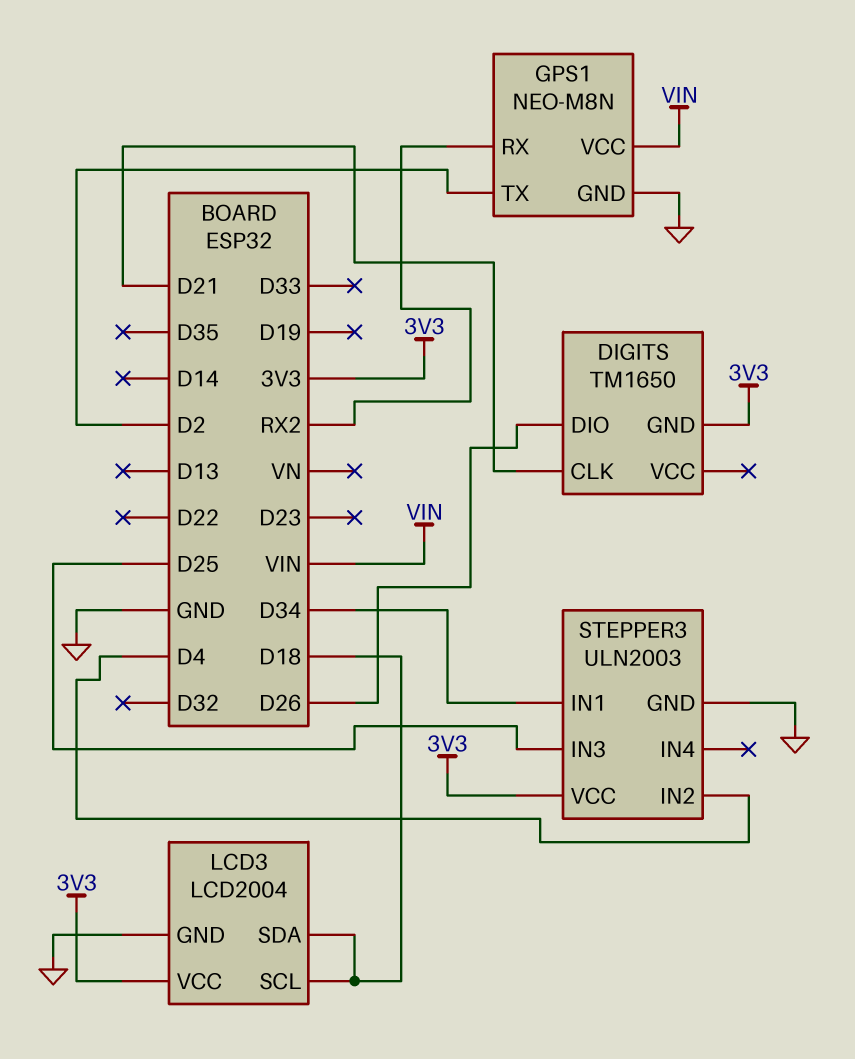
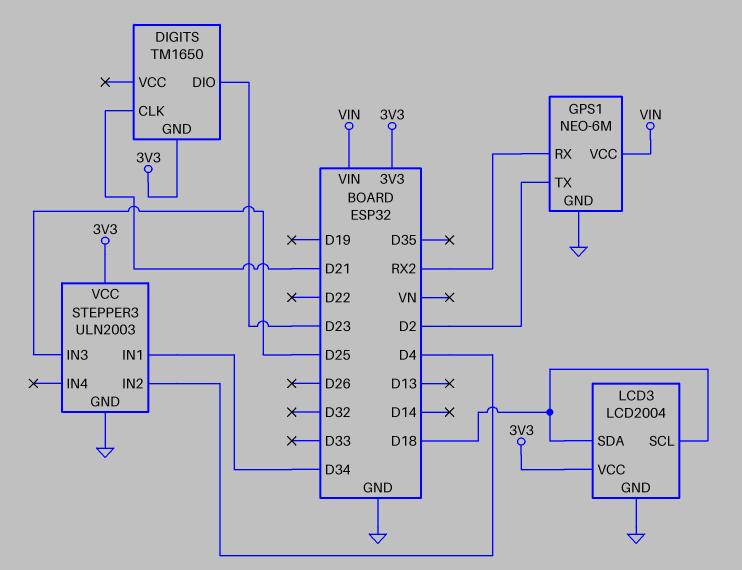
DIGITS pin DIO: D26 -> D23
GPS1: NEO-M8N -> NEO-6M

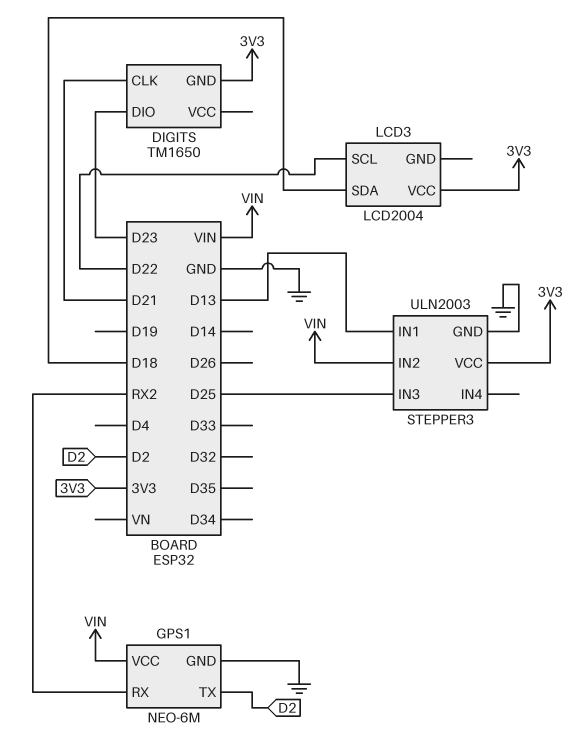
LCD3 pin GND: GND -> none
LCD3 pin SCL: D18 -> D22
STEPPER3 pin IN1: D34 -> D13
STEPPER3 pin IN2: D4 -> VIN

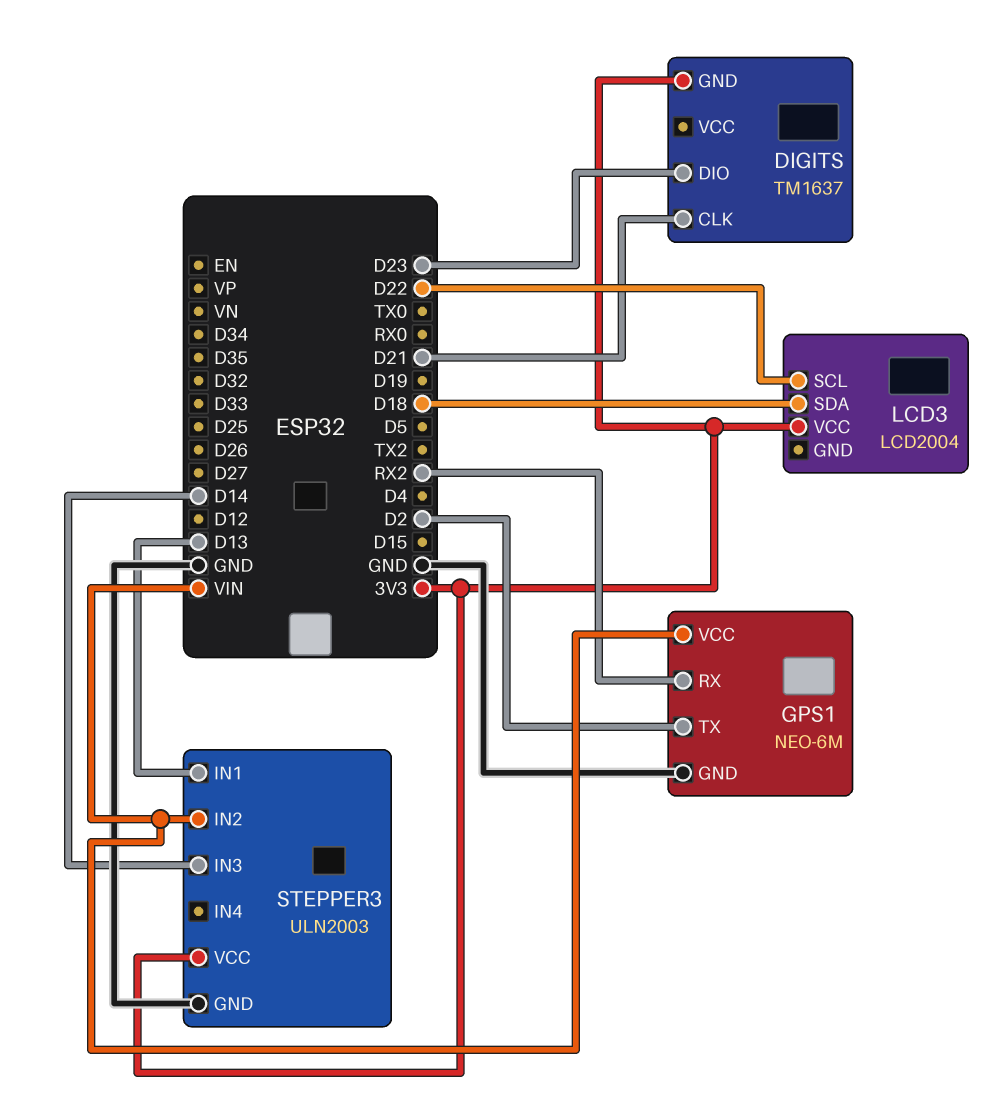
DIGITS: TM1650 -> TM1637
STEPPER3 pin IN3: D25 -> D14

